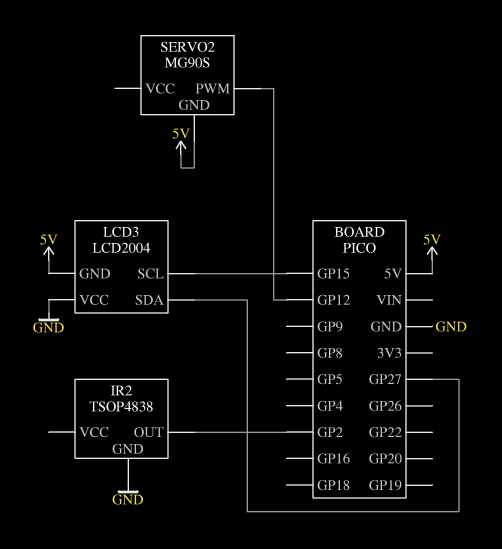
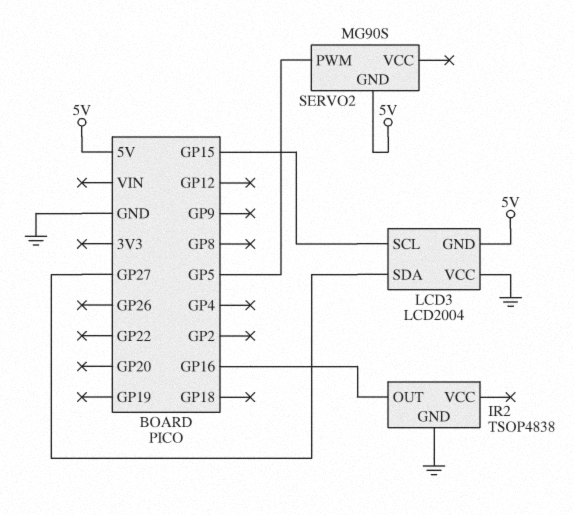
IR2 pin OUT: GP2 -> GP16
SERVO2 pin PWM: GP12 -> GP5

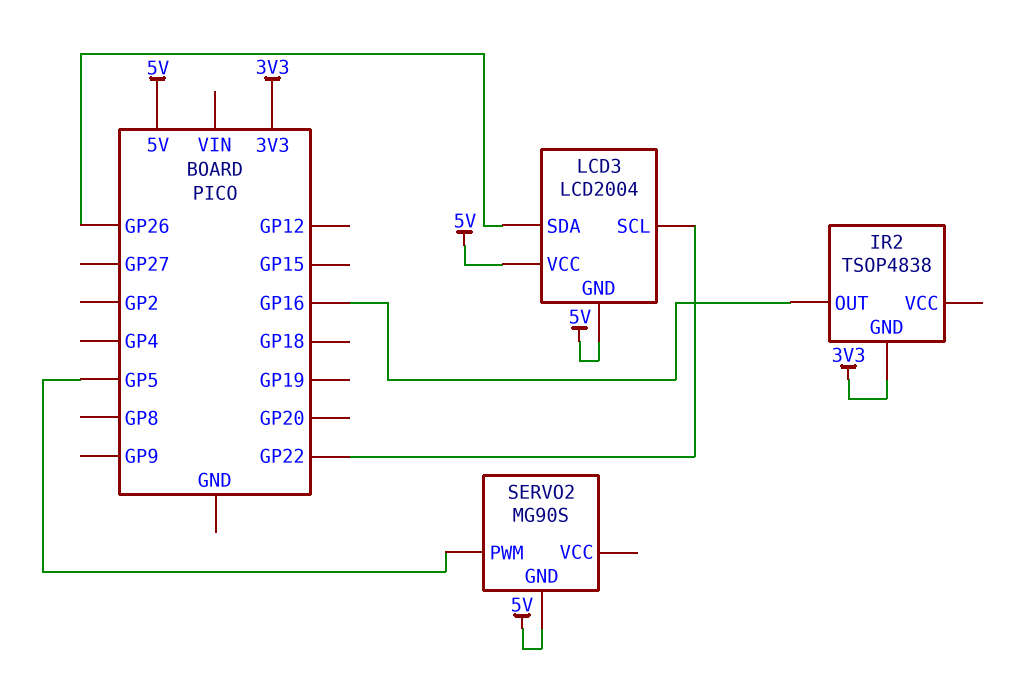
IR2 pin GND: GND -> 3V3
LCD3 pin SCL: GP15 -> GP22
LCD3 pin SDA: GP27 -> GP26
LCD3 pin VCC: GND -> 5V

